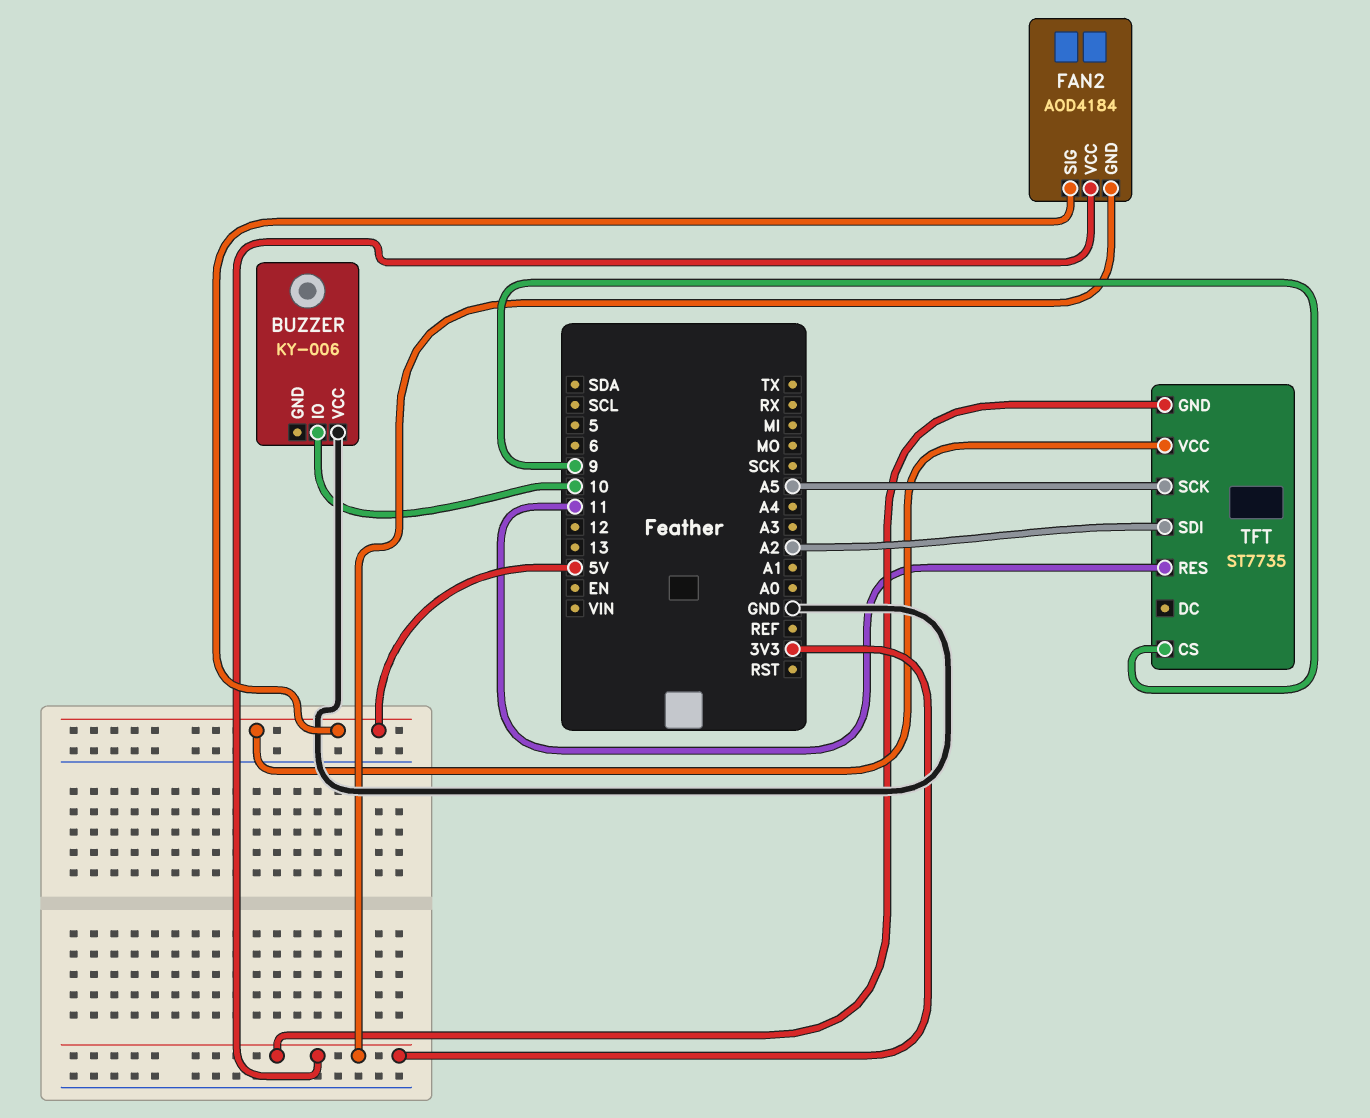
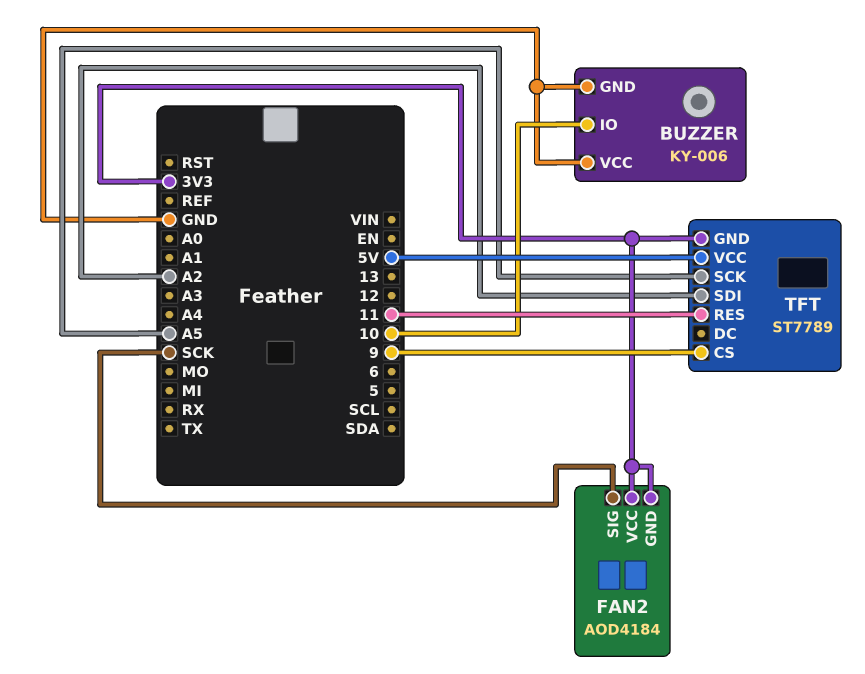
BUZZER pin GND: none -> GND
FAN2 pin SIG: 5V -> SCK
TFT: ST7735 -> ST7789

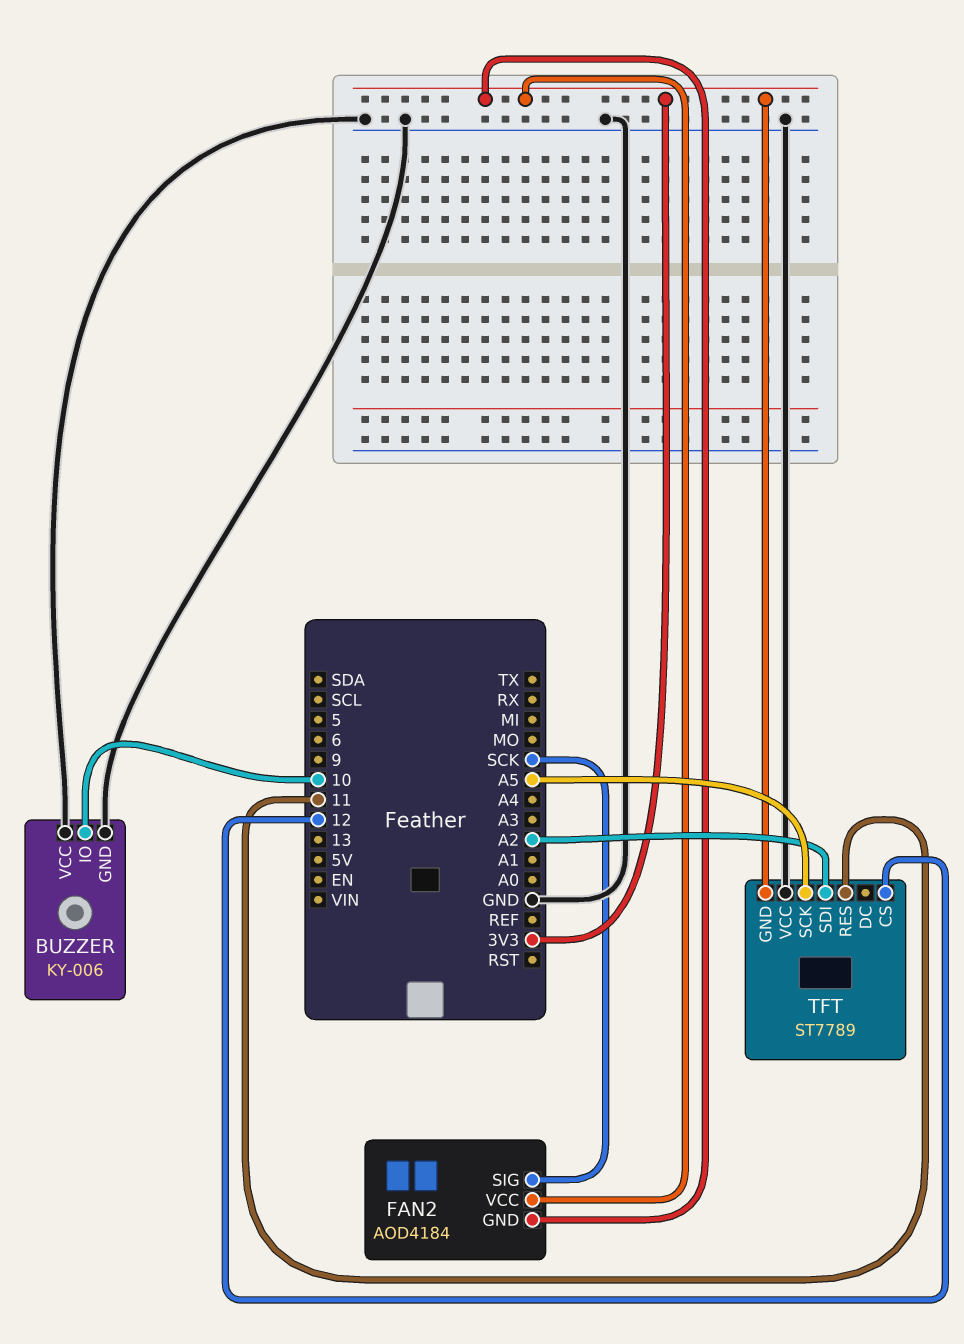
TFT pin CS: 9 -> 12
TFT pin VCC: 5V -> GND

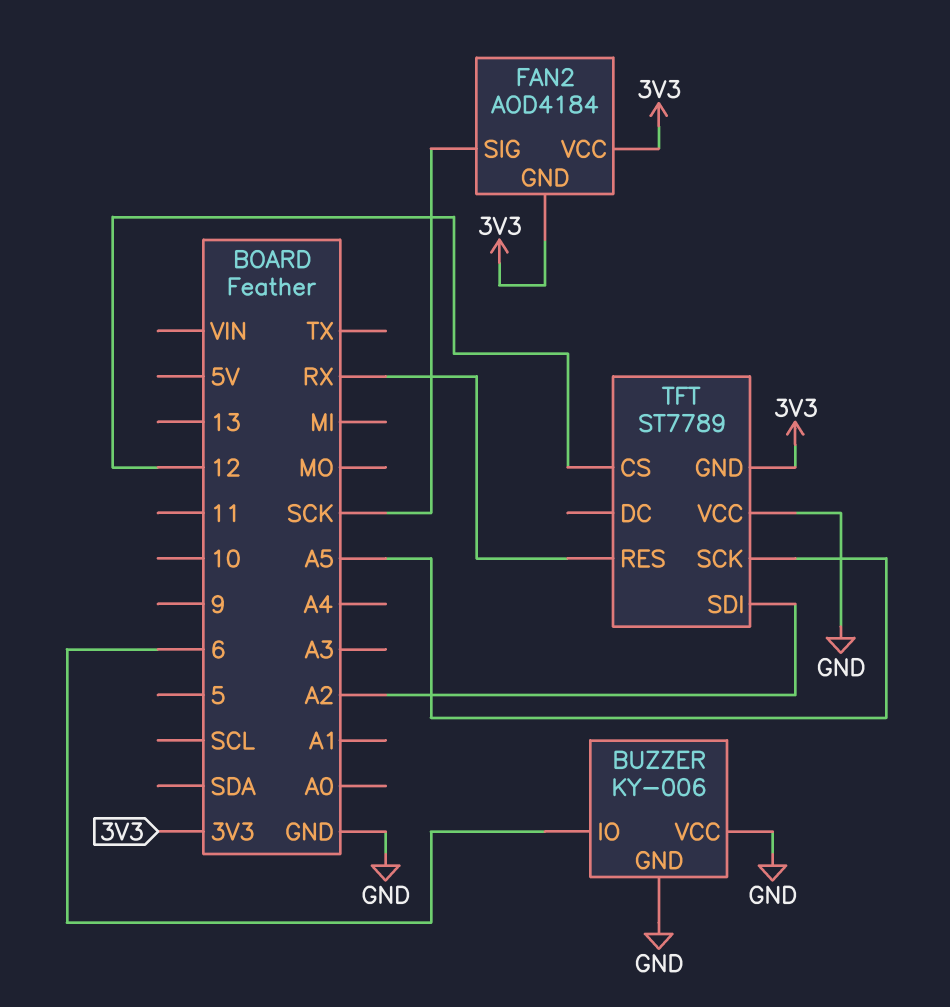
BUZZER pin IO: 10 -> 6
TFT pin RES: 11 -> RX

